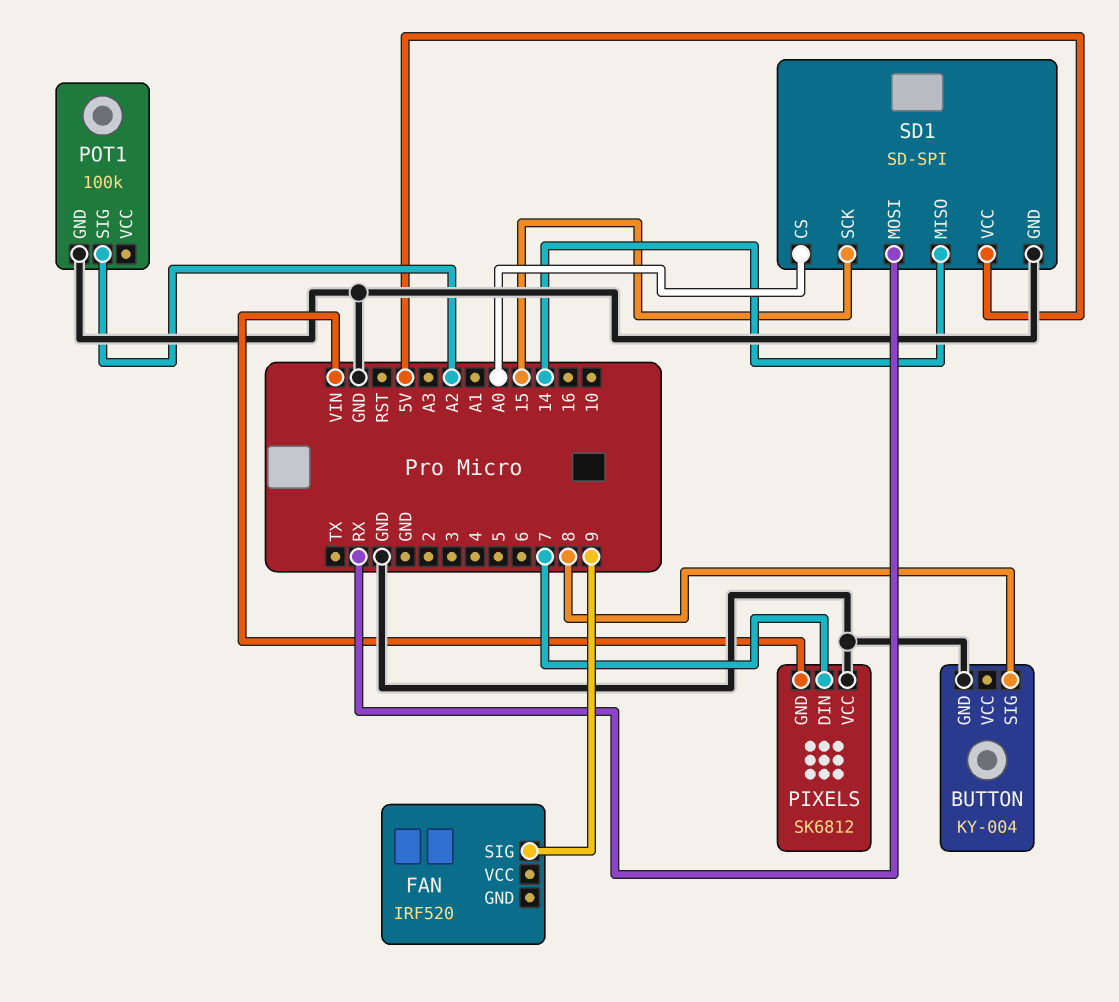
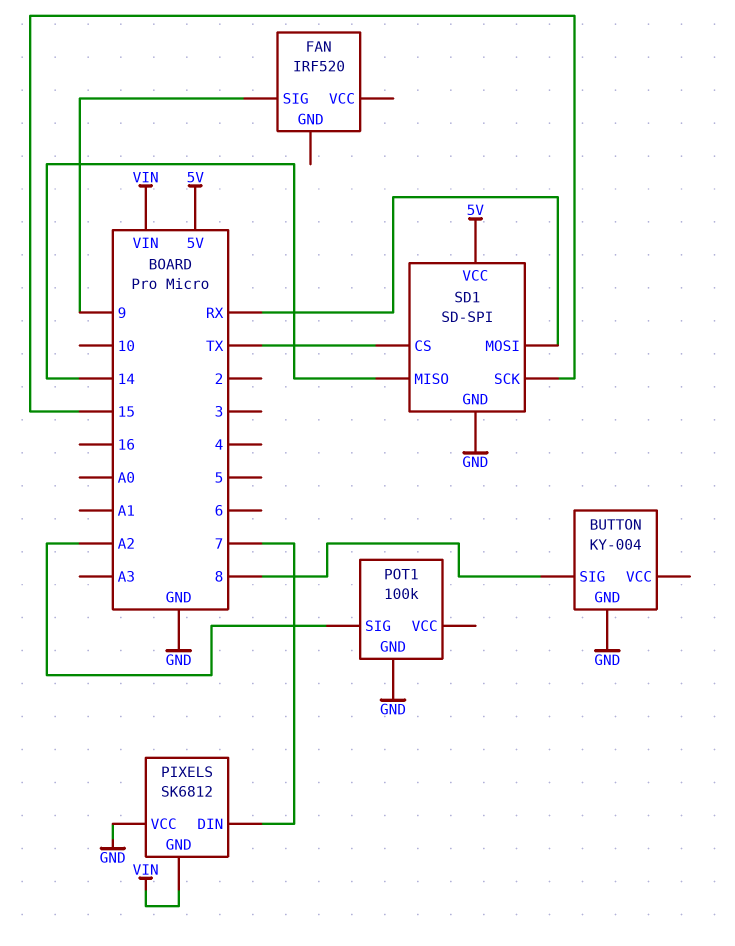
SD1 pin CS: A0 -> TX

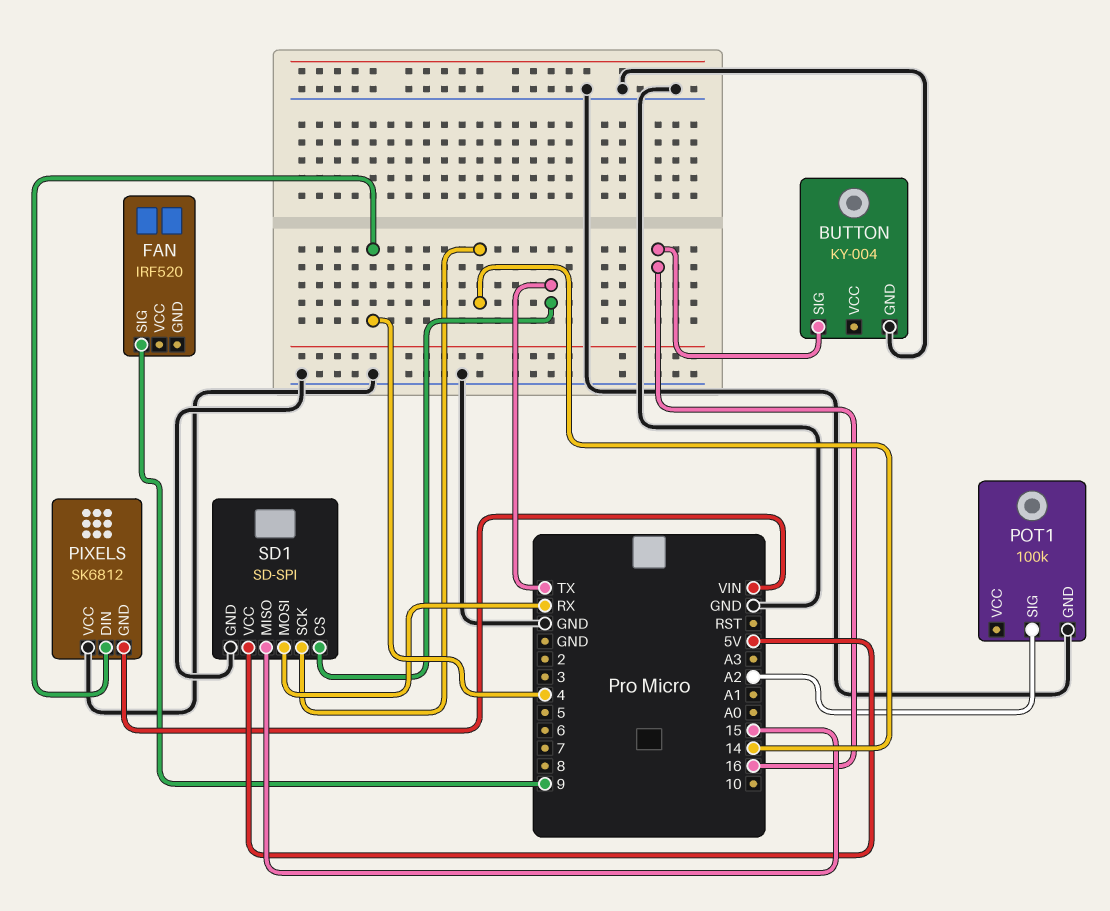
BUTTON pin SIG: 8 -> 16
PIXELS pin DIN: 7 -> 4
SD1 pin MISO: 14 -> 15
SD1 pin SCK: 15 -> 14

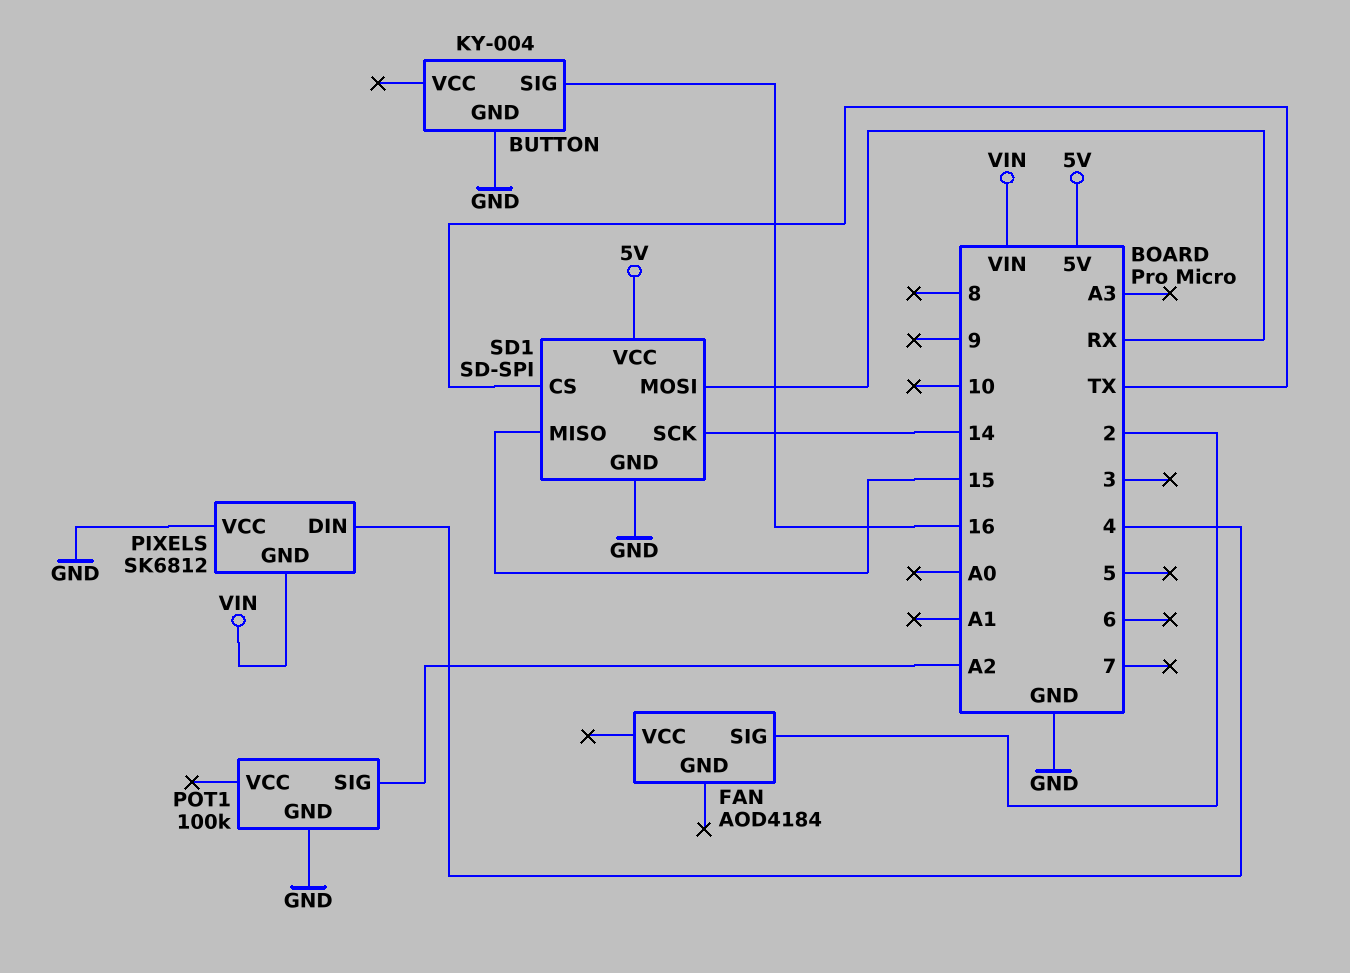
FAN: IRF520 -> AOD4184
FAN pin SIG: 9 -> 2

